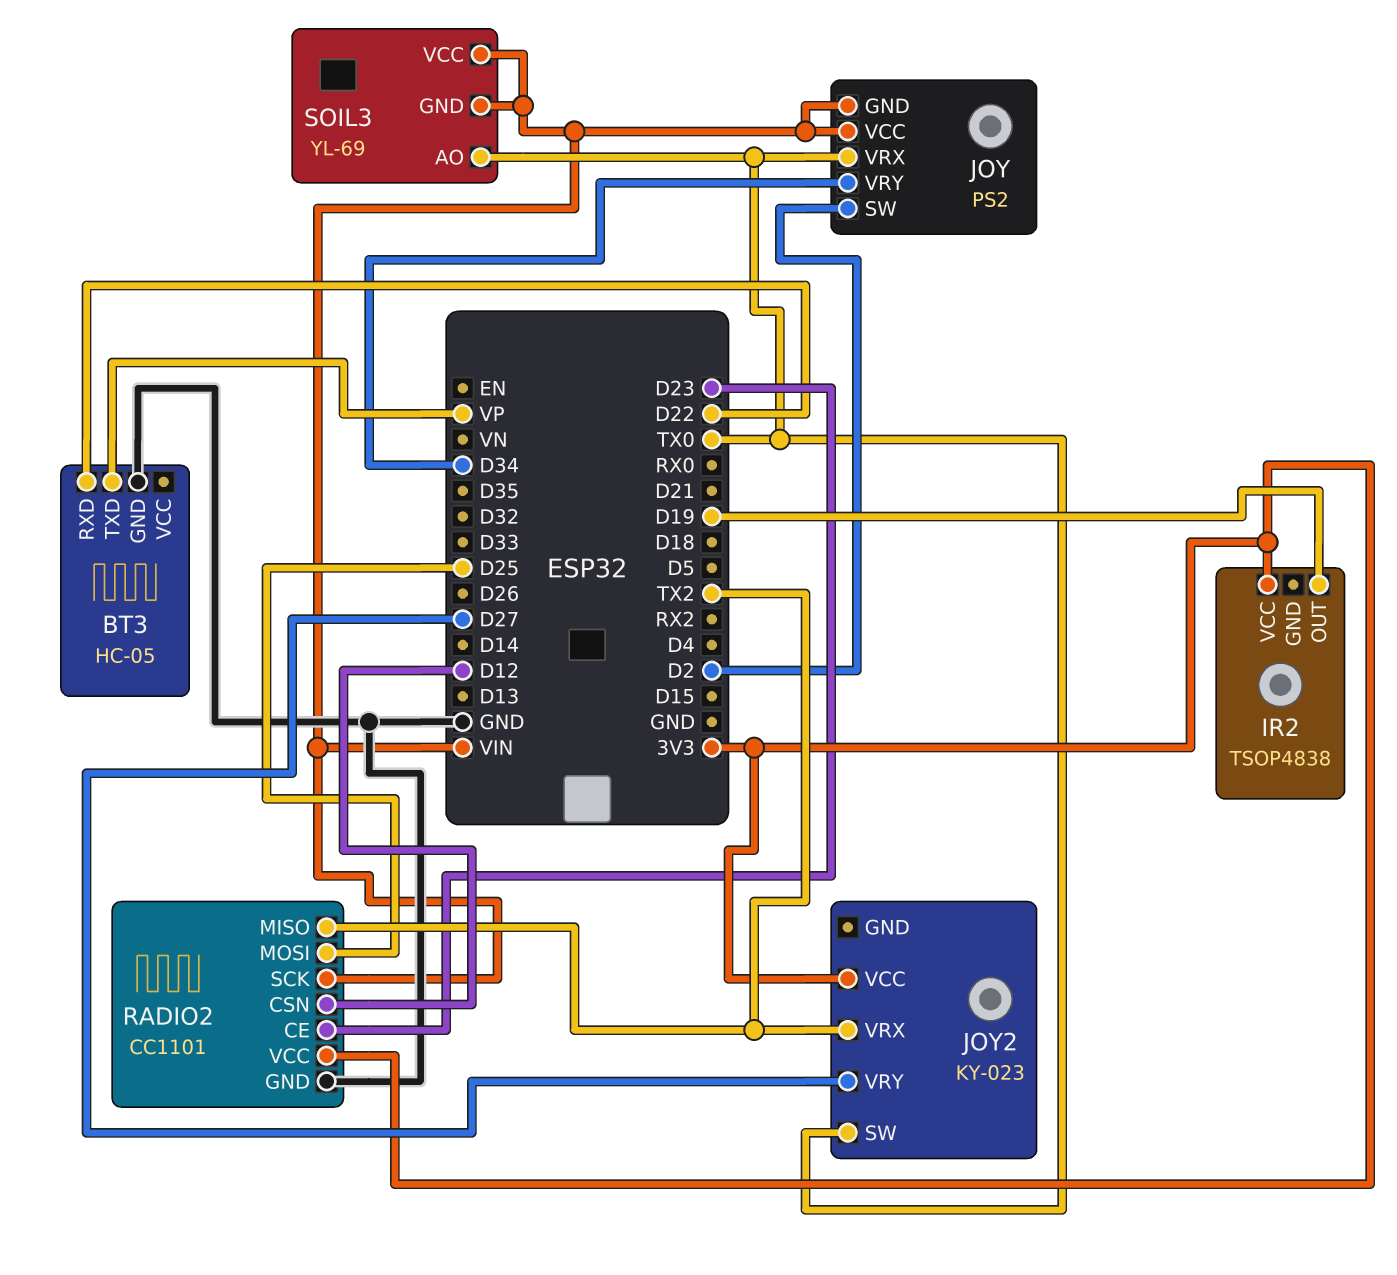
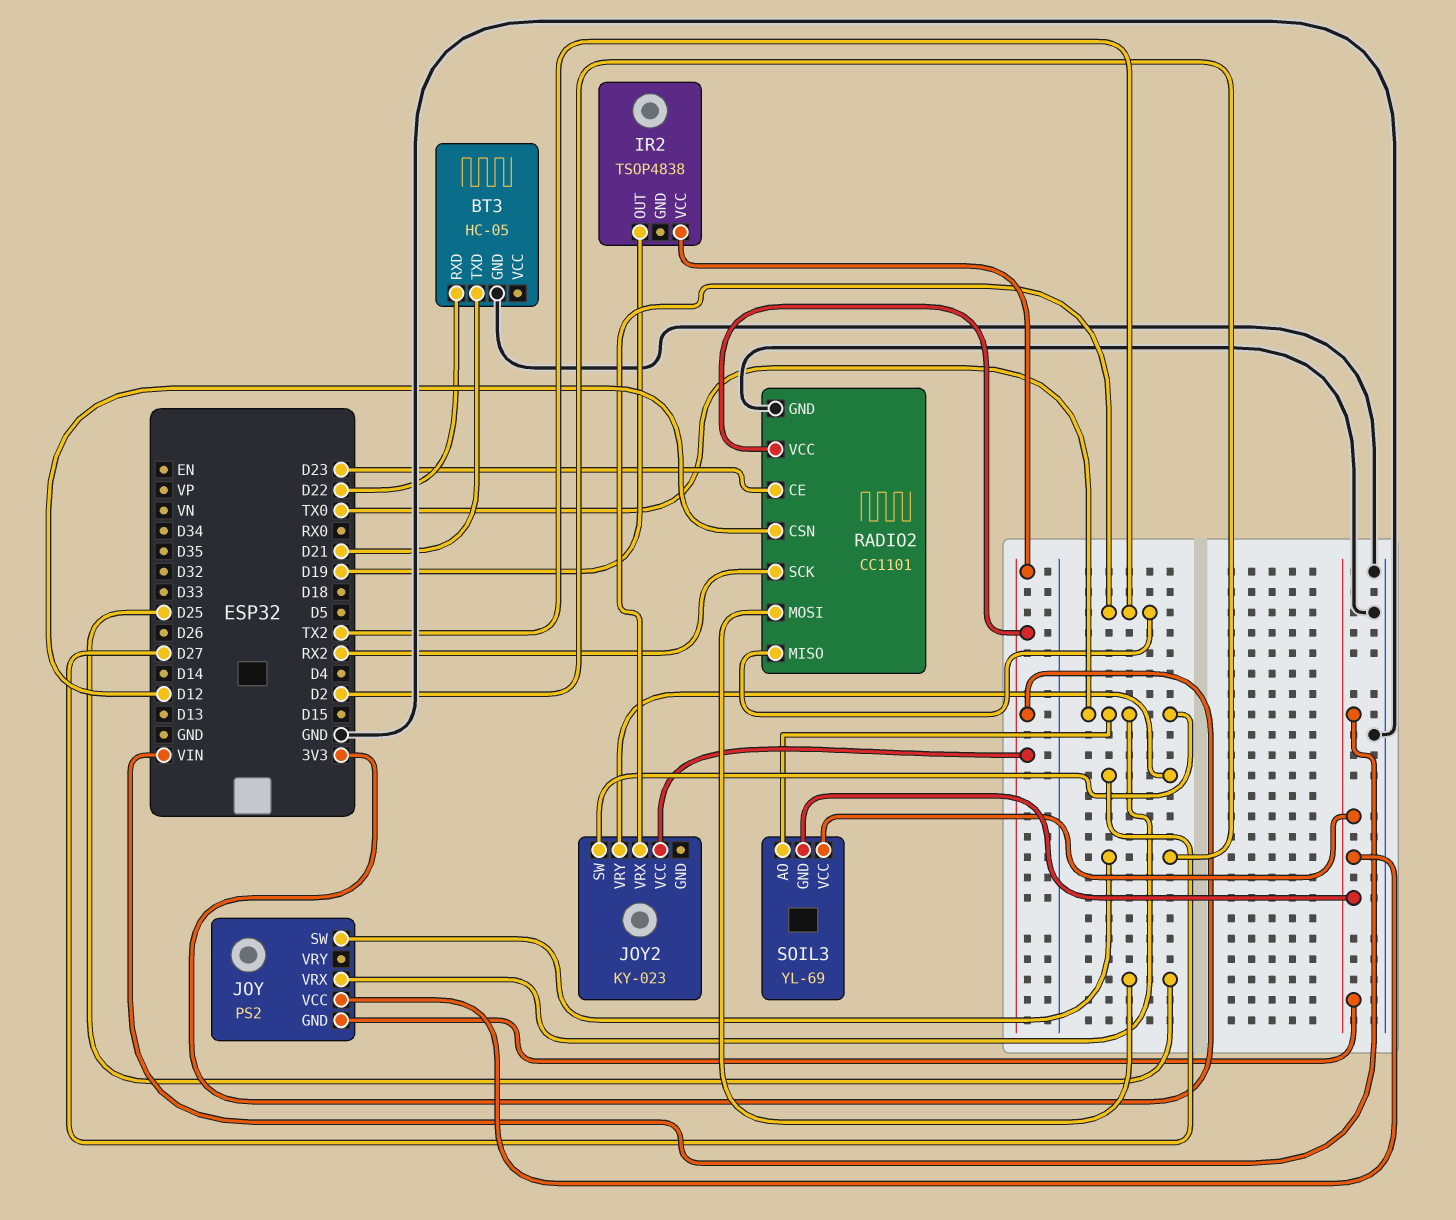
BT3 pin TXD: VP -> D21
JOY pin VRY: D34 -> none
RADIO2 pin SCK: VIN -> RX2

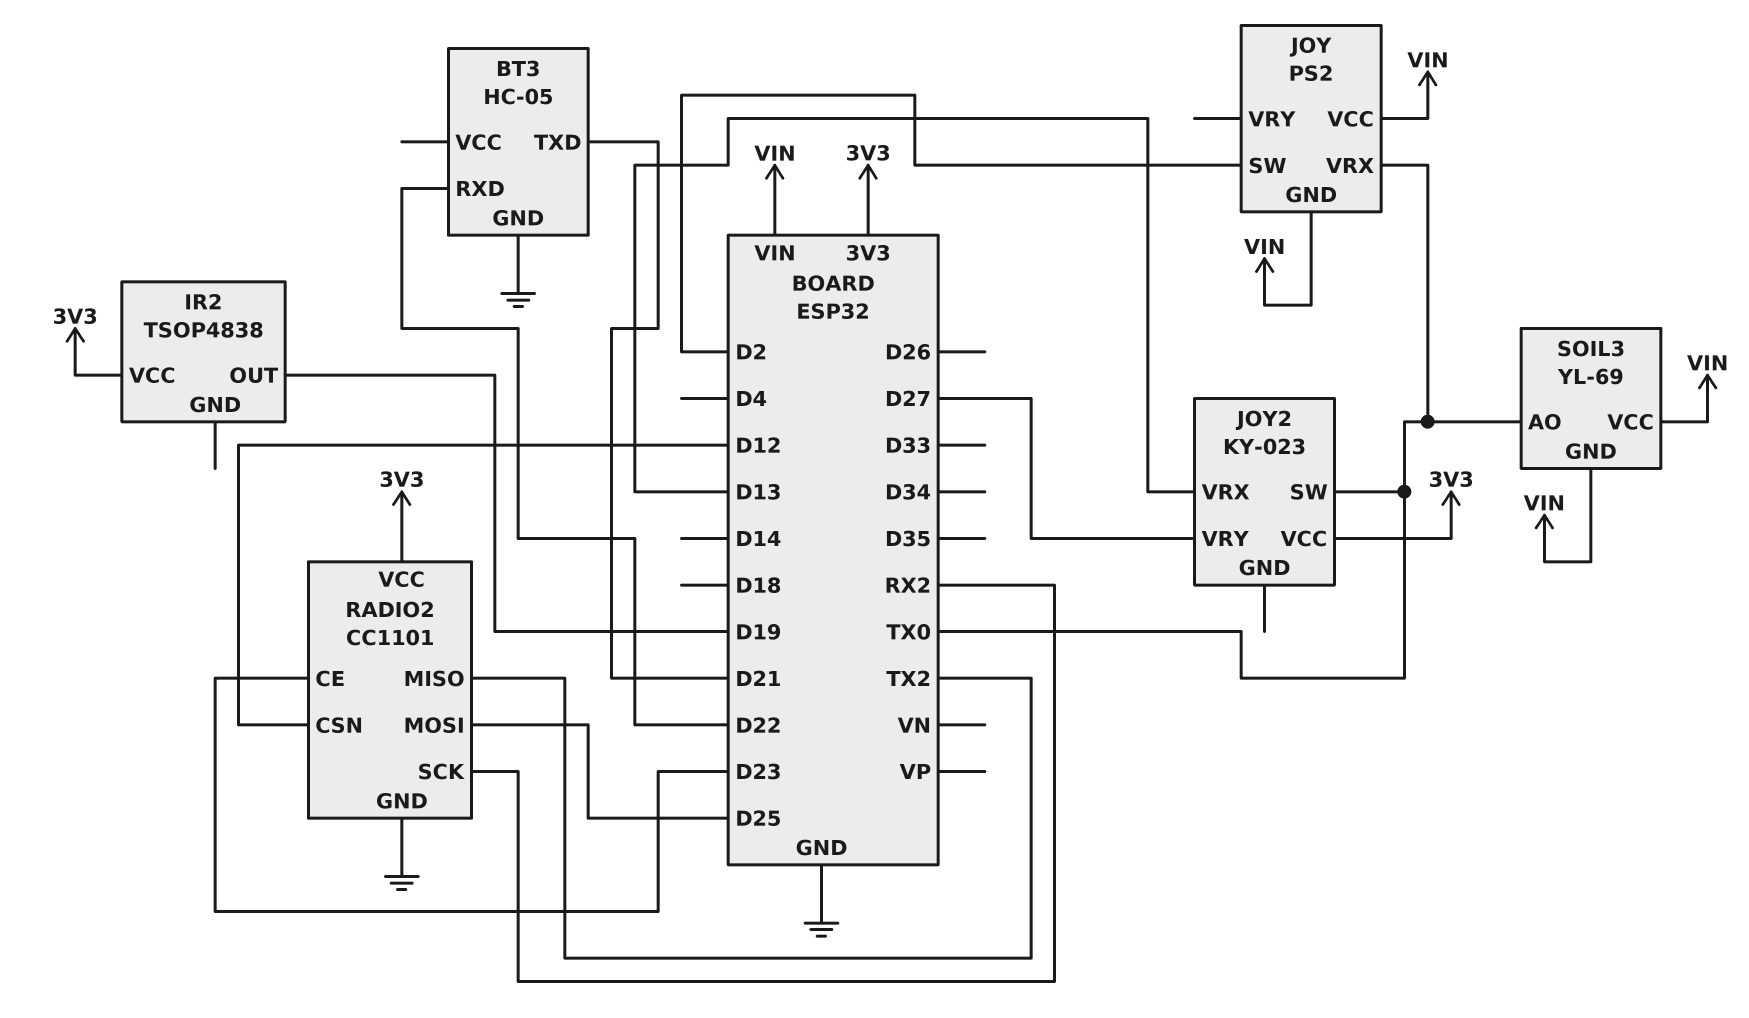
JOY2 pin VRX: TX2 -> D13

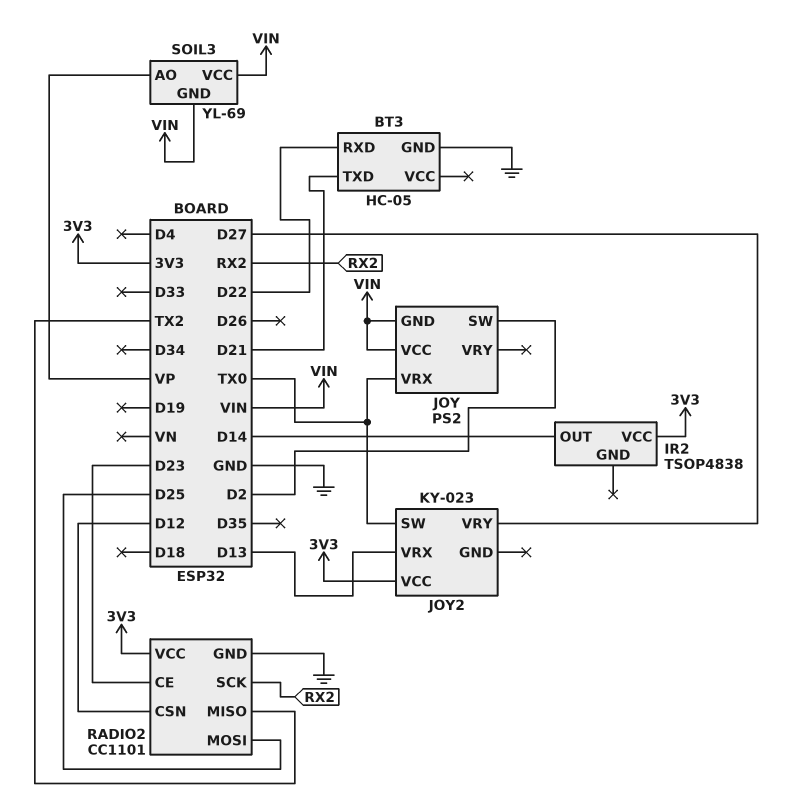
IR2 pin OUT: D19 -> D14
SOIL3 pin AO: TX0 -> VP

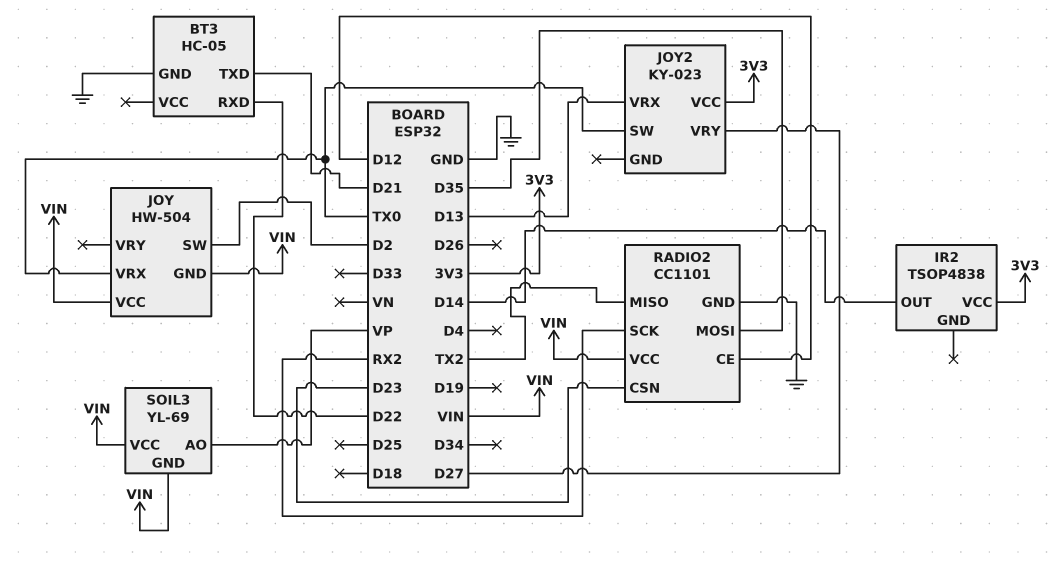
JOY: PS2 -> HW-504
RADIO2 pin CE: D23 -> D12
RADIO2 pin CSN: D12 -> D23
RADIO2 pin MOSI: D25 -> D35
RADIO2 pin VCC: 3V3 -> VIN

